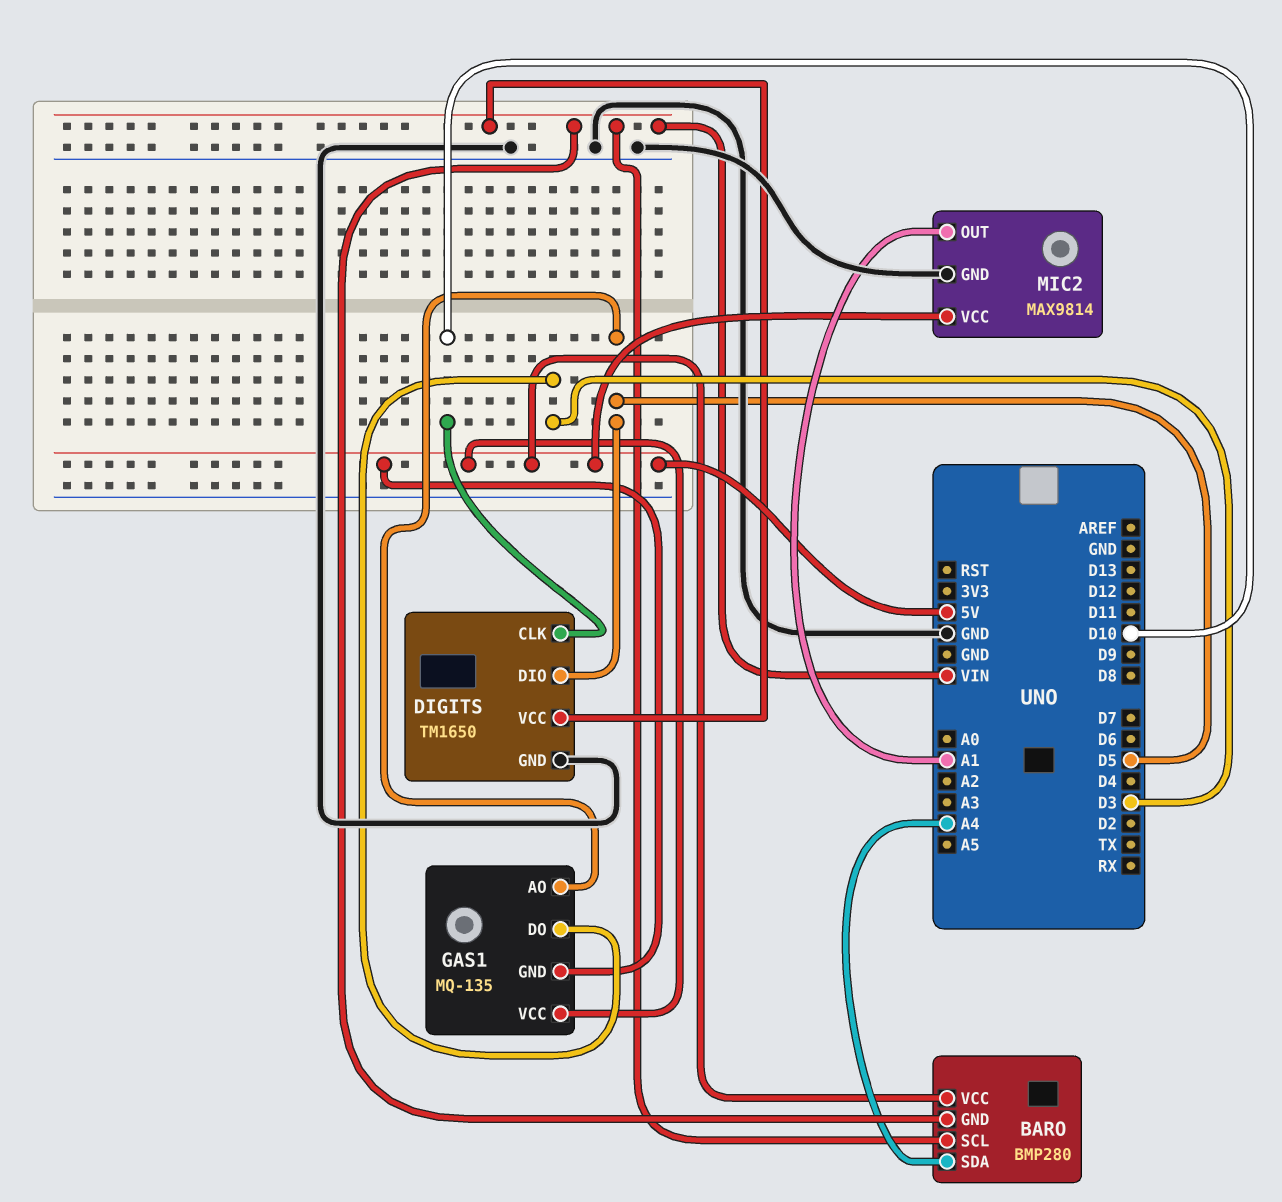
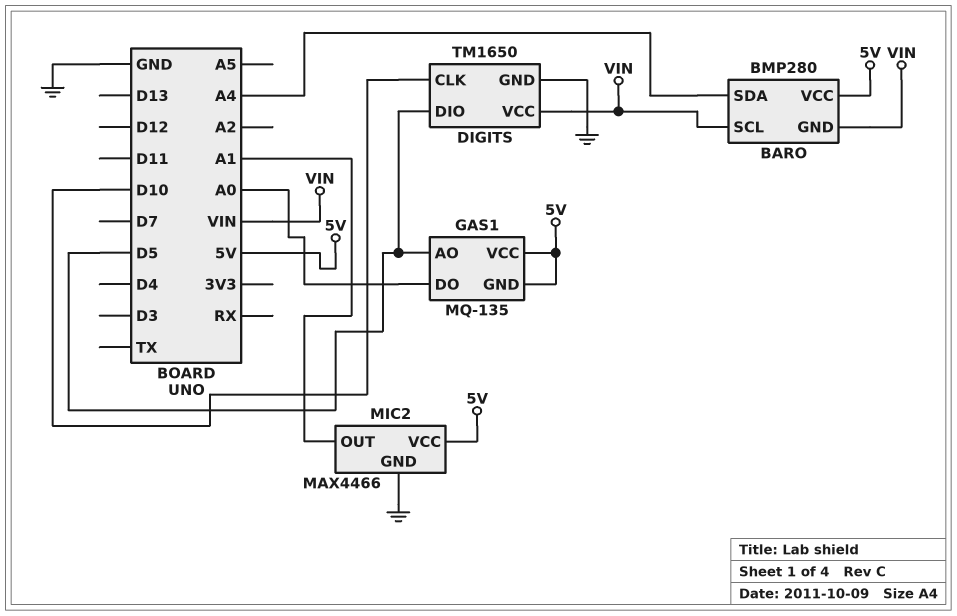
GAS1 pin DO: D3 -> A0
MIC2: MAX9814 -> MAX4466

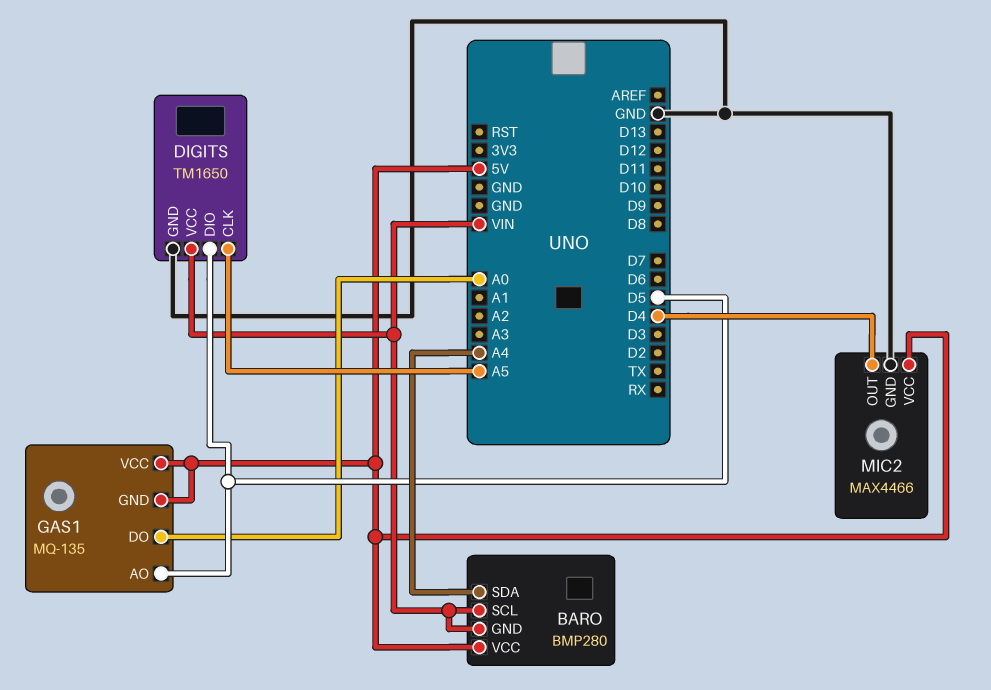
DIGITS pin CLK: D10 -> A5
MIC2 pin OUT: A1 -> D4

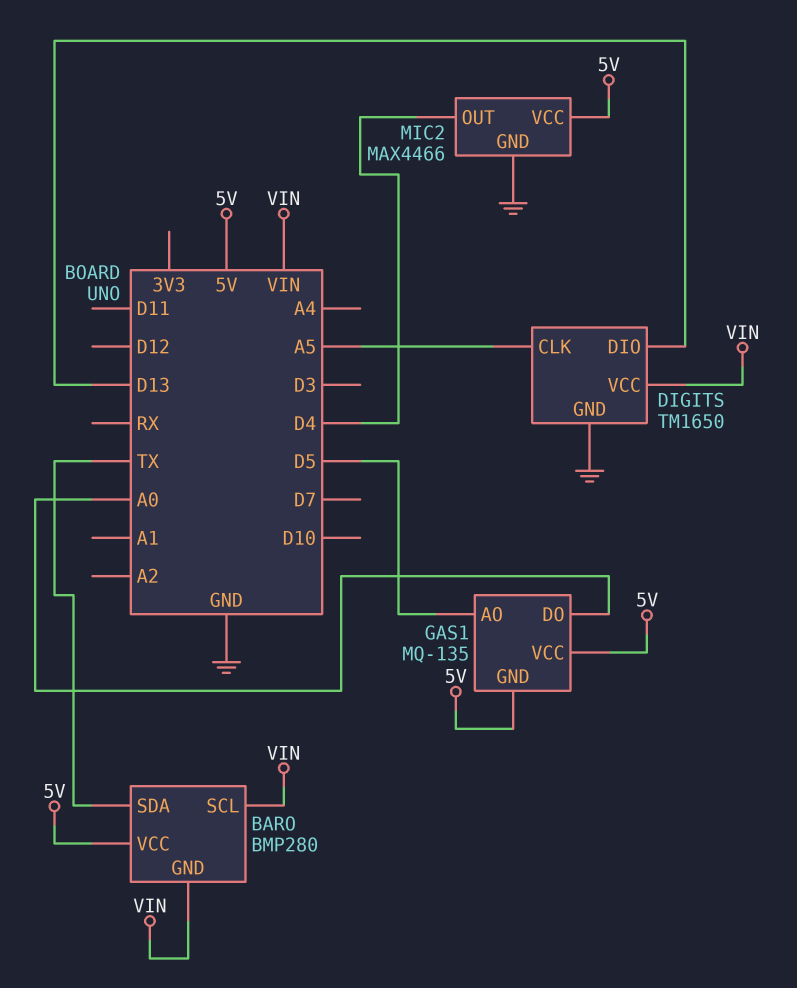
BARO pin SDA: A4 -> TX
DIGITS pin DIO: D5 -> D13

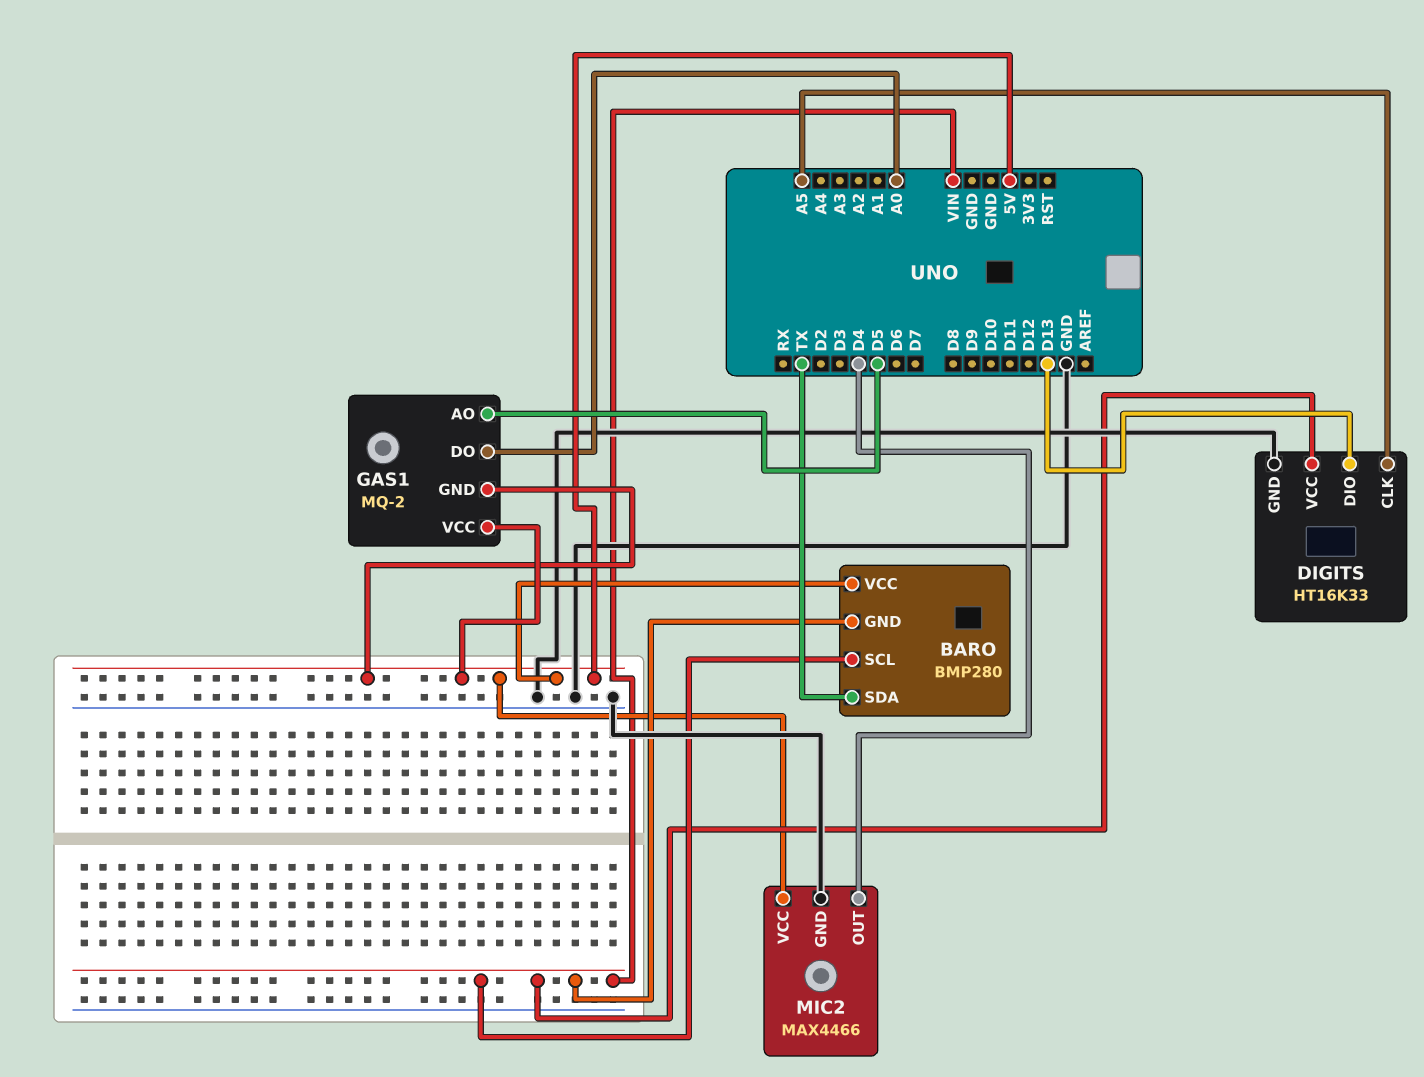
DIGITS: TM1650 -> HT16K33
GAS1: MQ-135 -> MQ-2

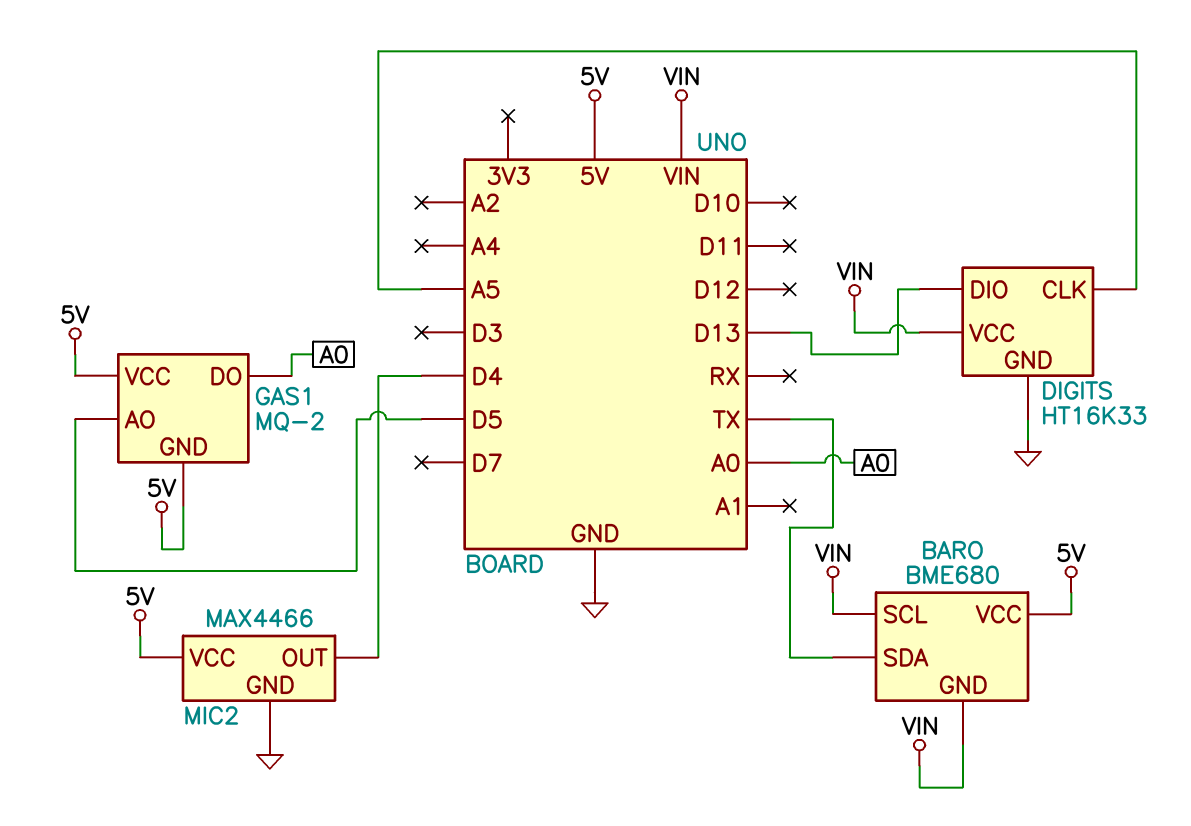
BARO: BMP280 -> BME680

